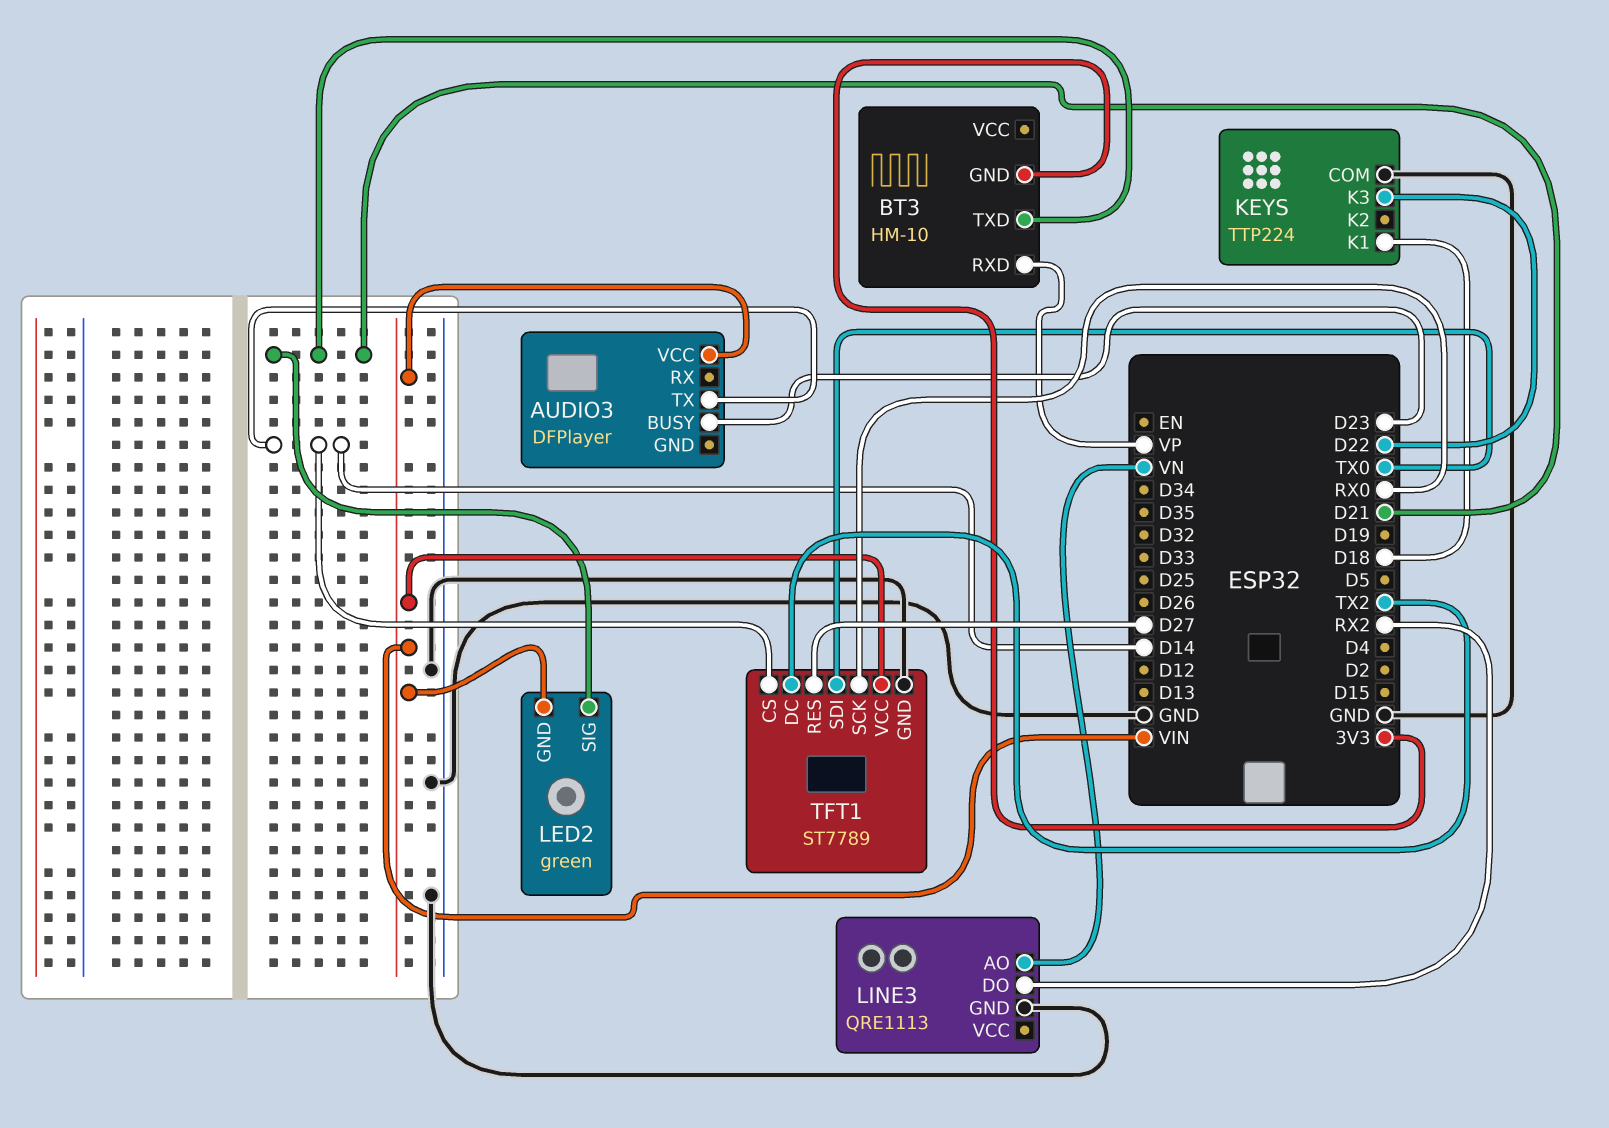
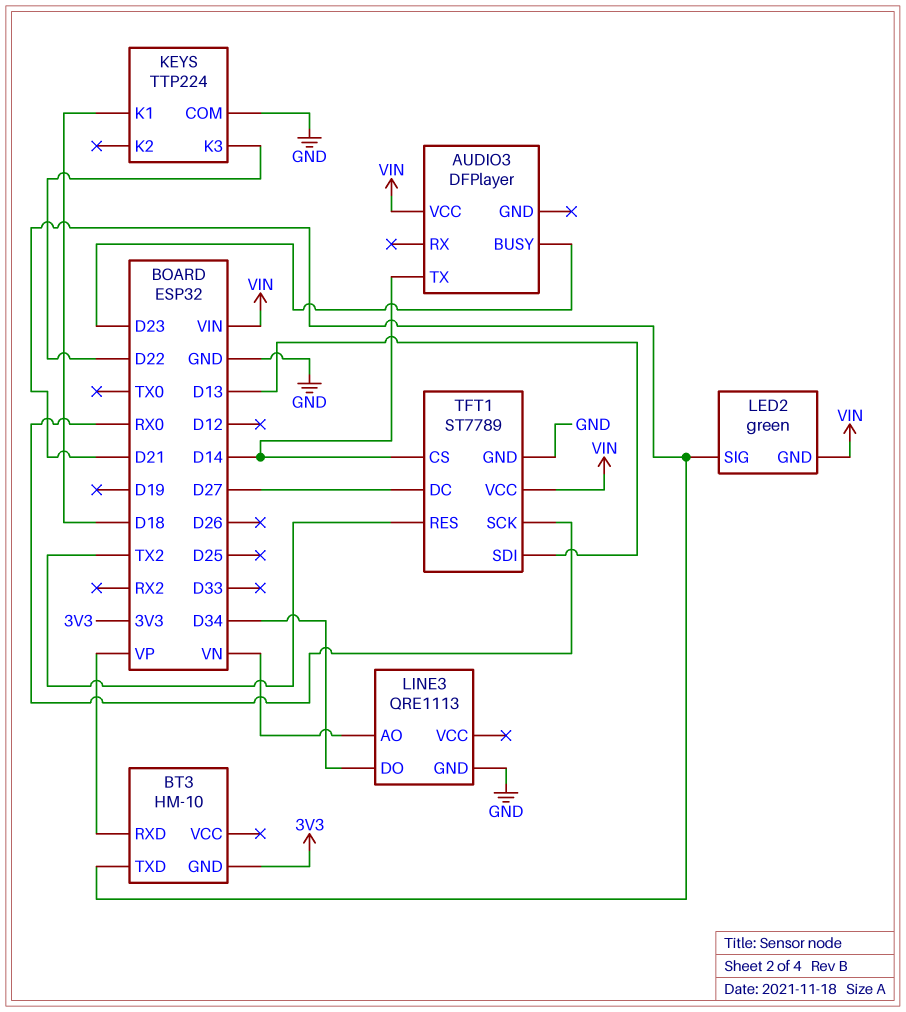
LINE3 pin DO: RX2 -> D34
TFT1 pin DC: TX2 -> D27
TFT1 pin RES: D27 -> TX2
TFT1 pin SDI: TX0 -> D13

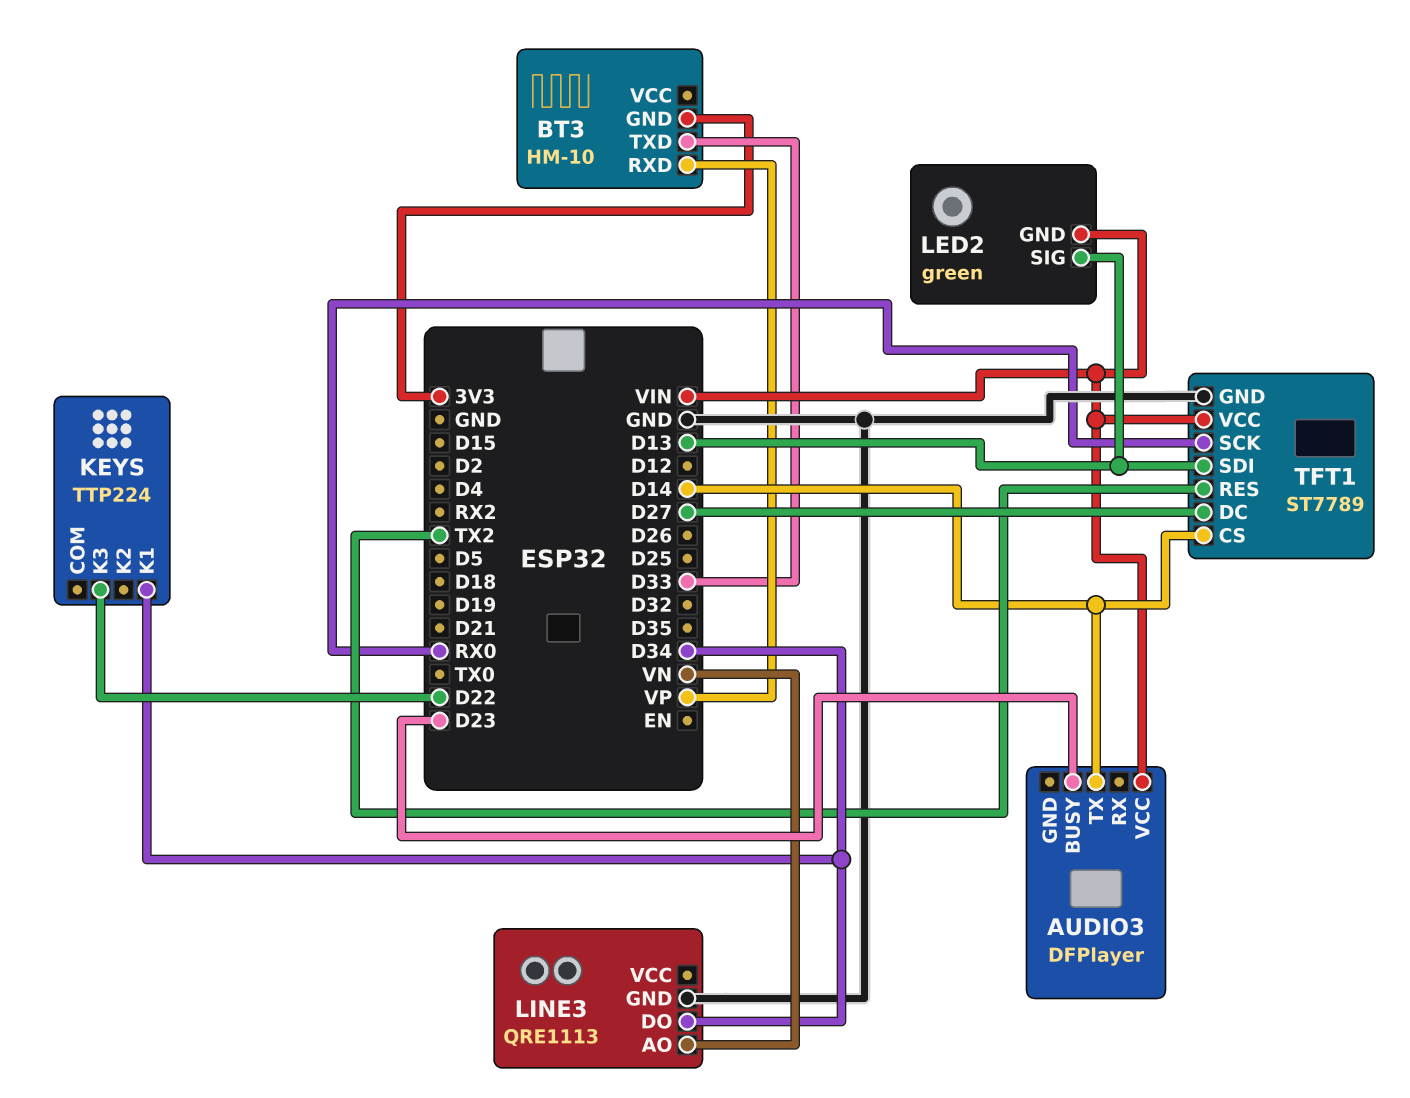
BT3 pin TXD: D21 -> D33
KEYS pin COM: GND -> none
KEYS pin K1: D18 -> D34
LED2 pin SIG: D21 -> D13

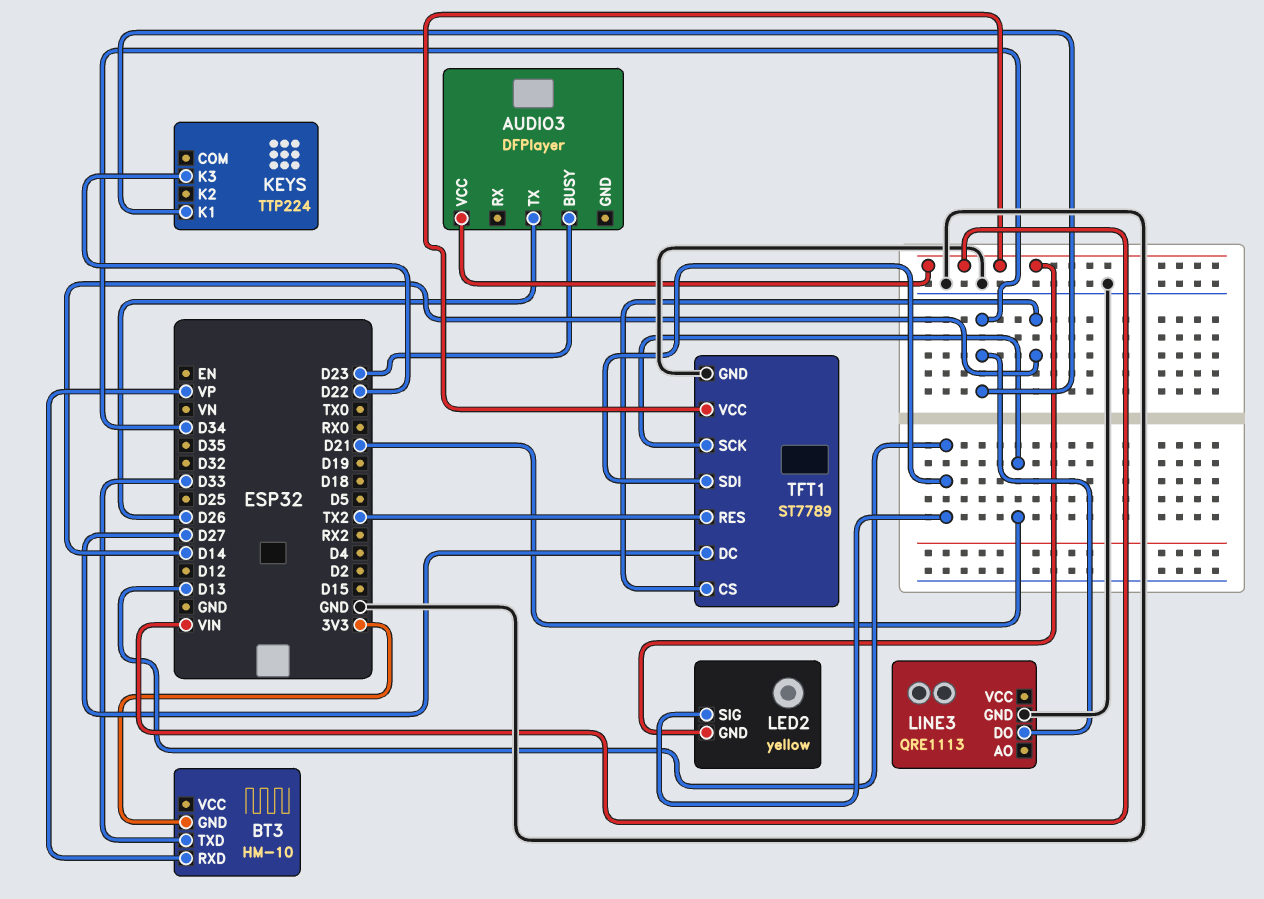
AUDIO3 pin TX: D14 -> D26
LED2: green -> yellow
LINE3 pin AO: VN -> none
TFT1 pin SCK: RX0 -> D21

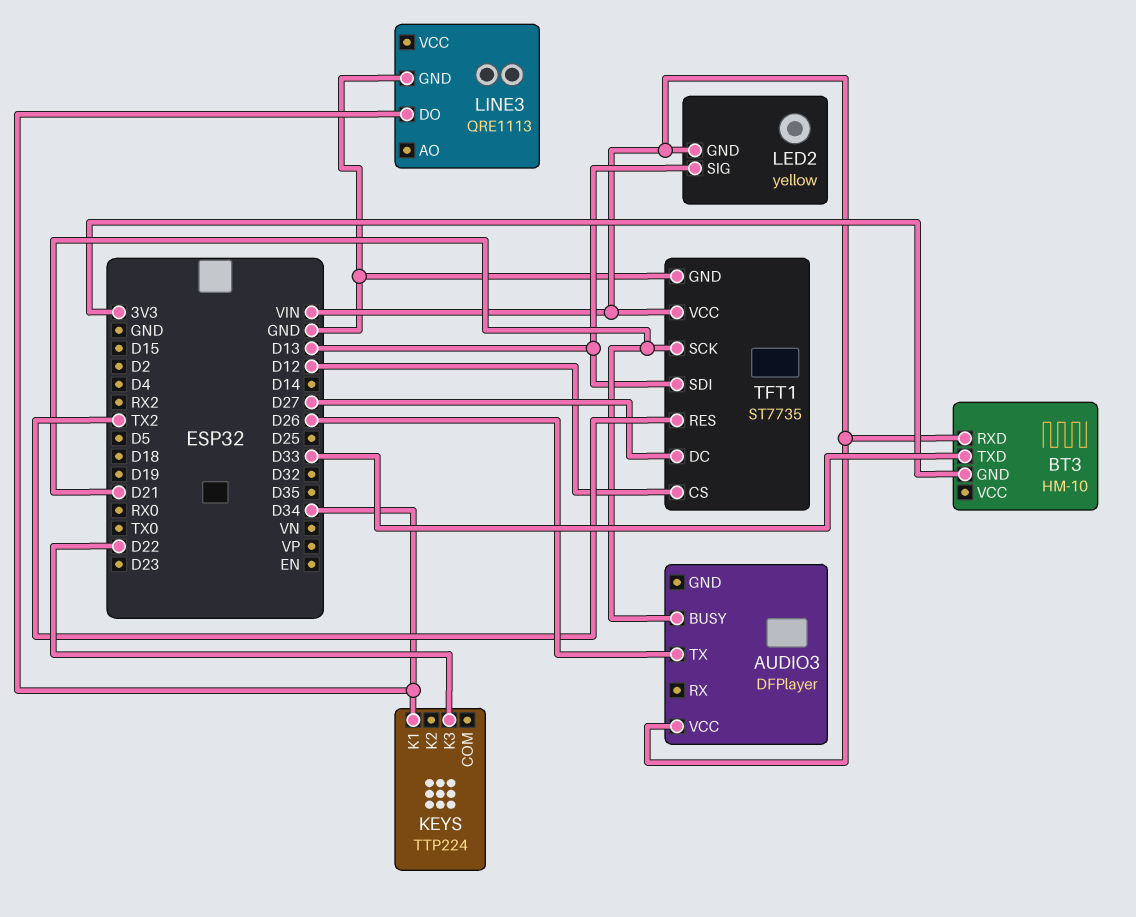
AUDIO3 pin BUSY: D23 -> D21
BT3 pin RXD: VP -> VIN
TFT1: ST7789 -> ST7735
TFT1 pin CS: D14 -> D12

